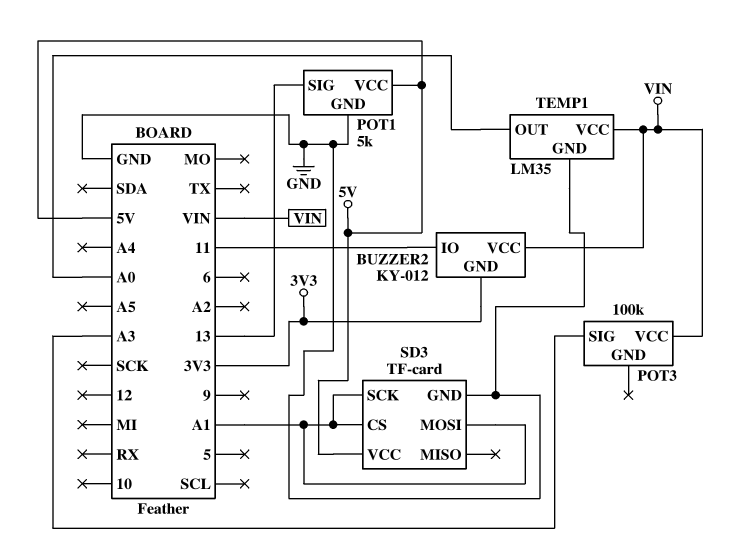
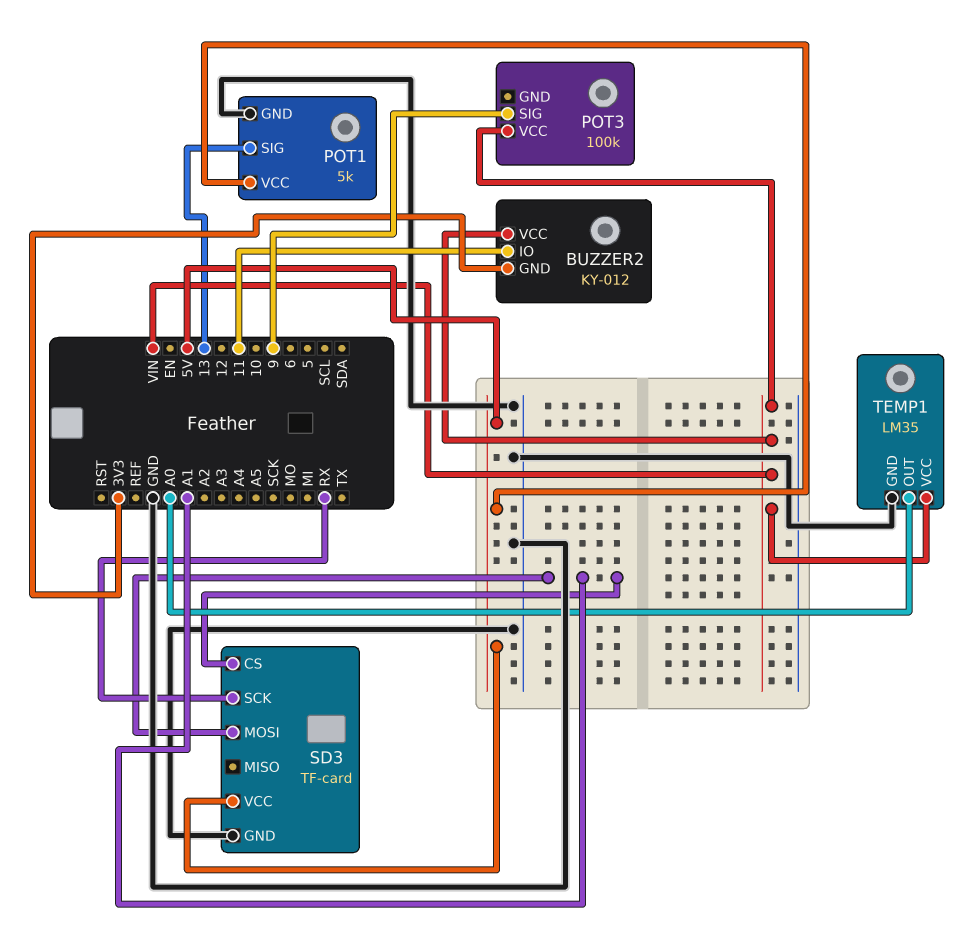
POT3 pin SIG: A3 -> 9
SD3 pin SCK: A1 -> RX

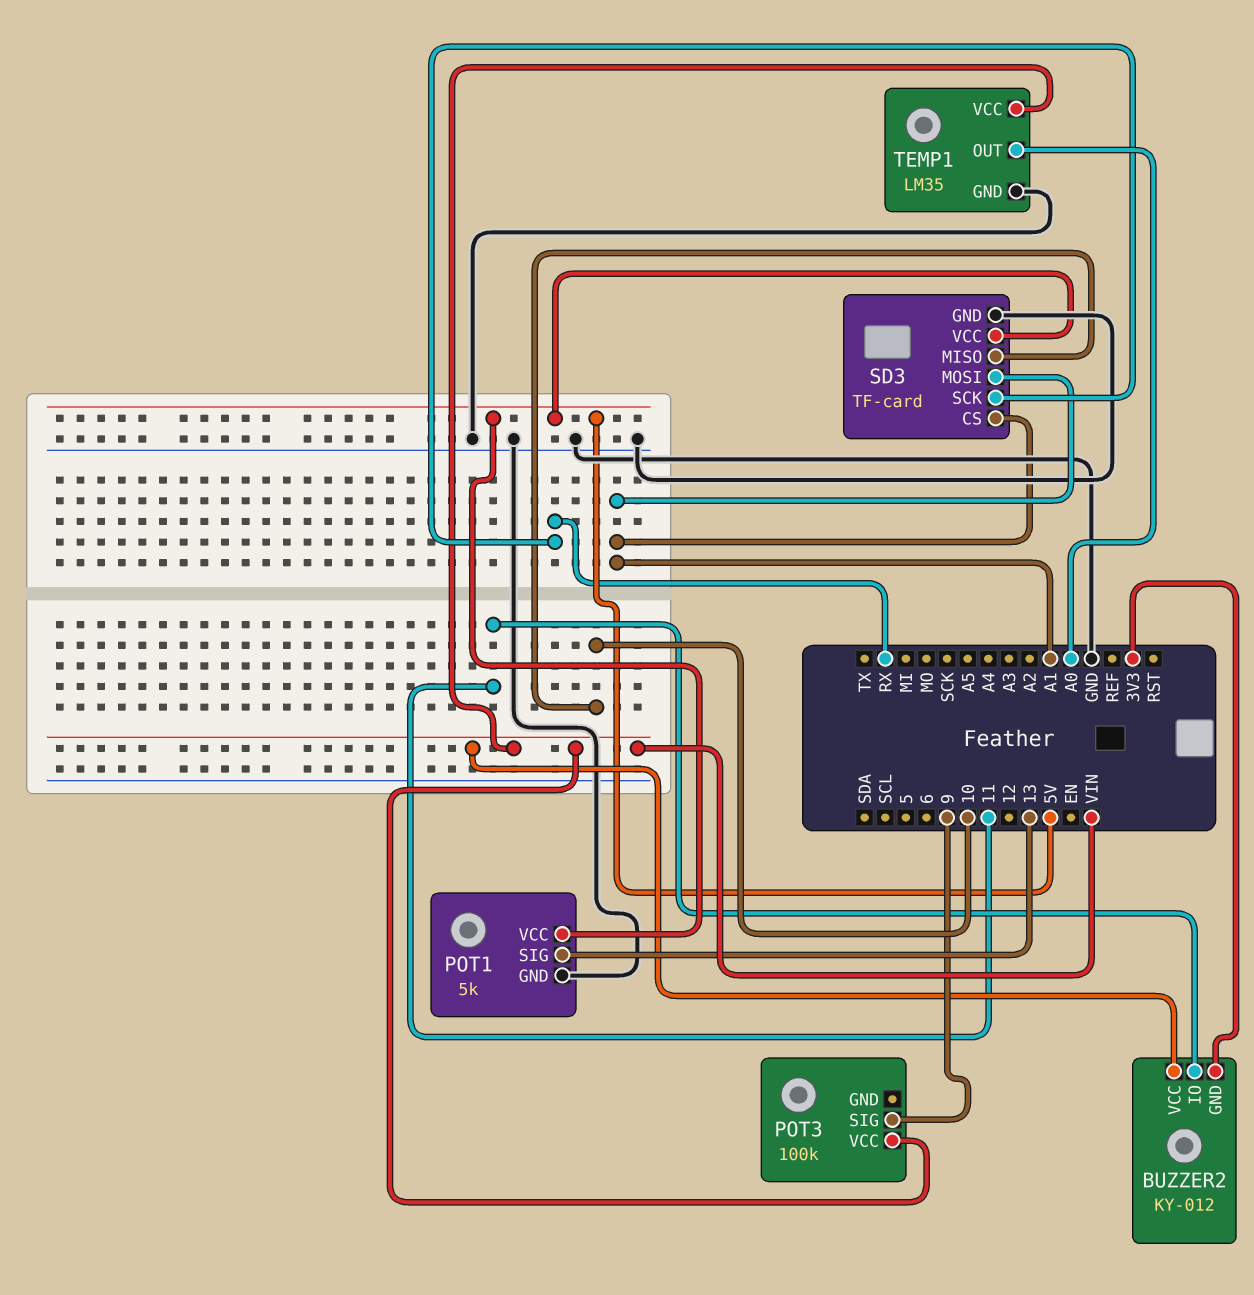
SD3 pin MISO: none -> 10

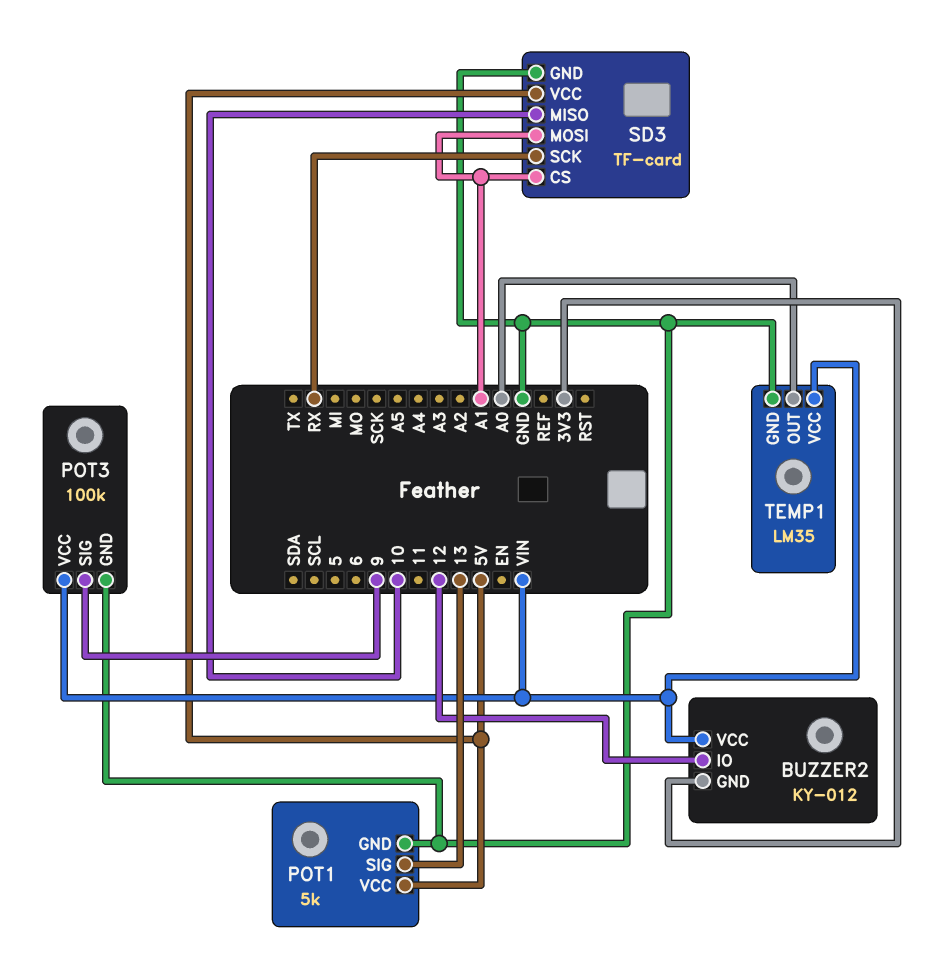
BUZZER2 pin IO: 11 -> 12
POT3 pin GND: none -> GND

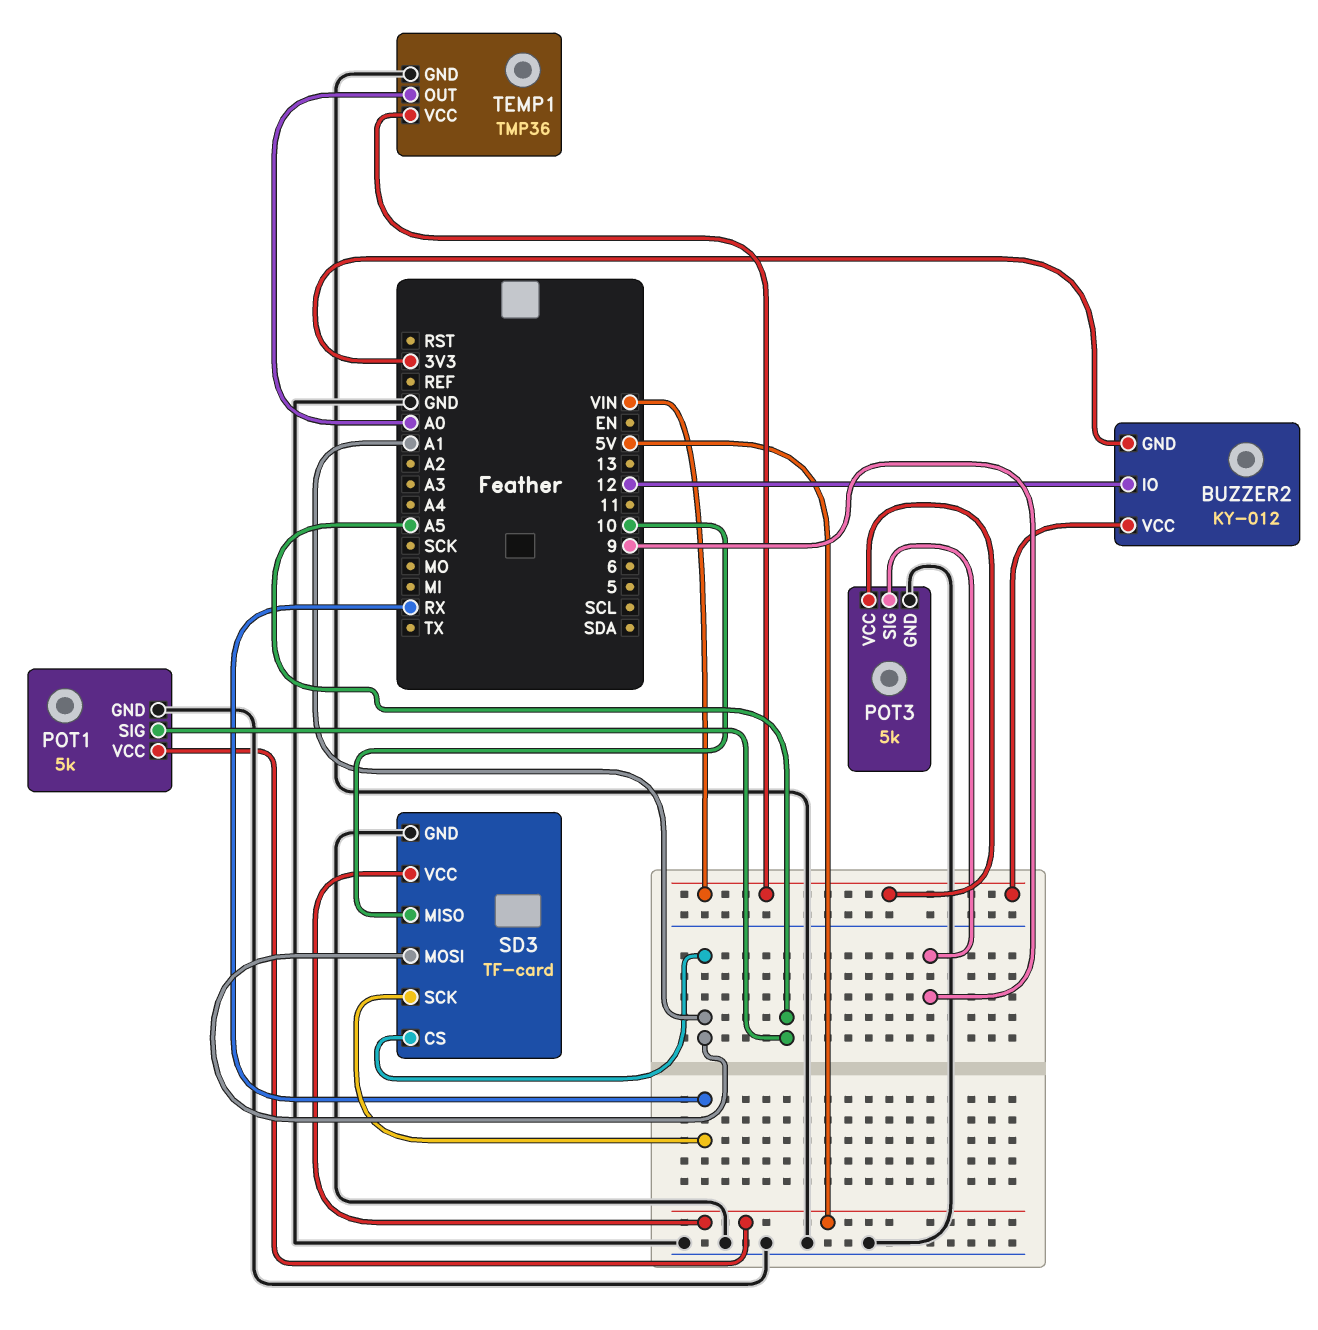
POT1 pin SIG: 13 -> A5
POT3: 100k -> 5k
TEMP1: LM35 -> TMP36

